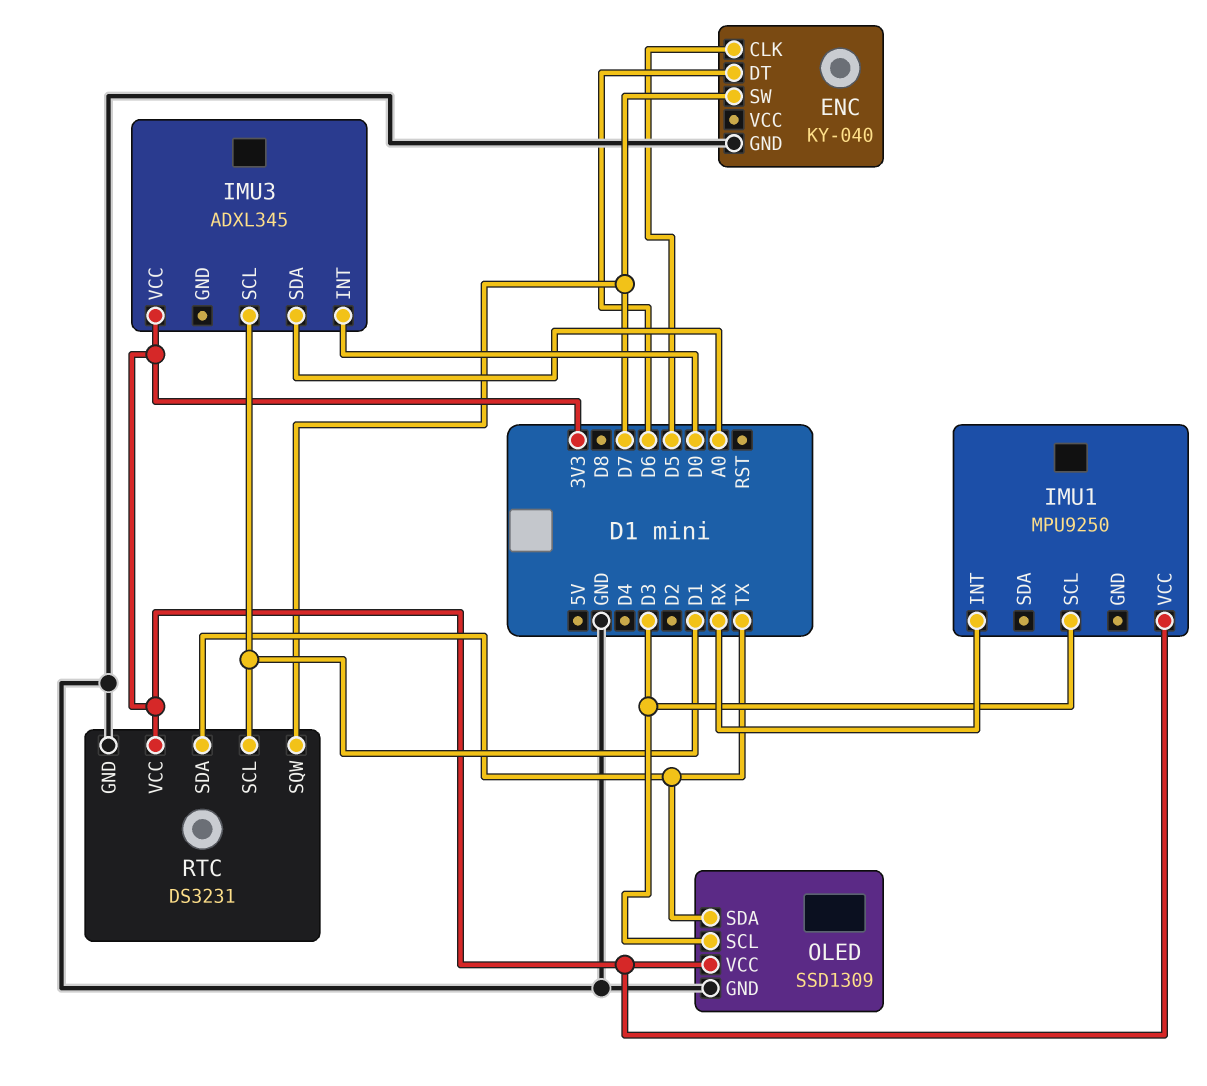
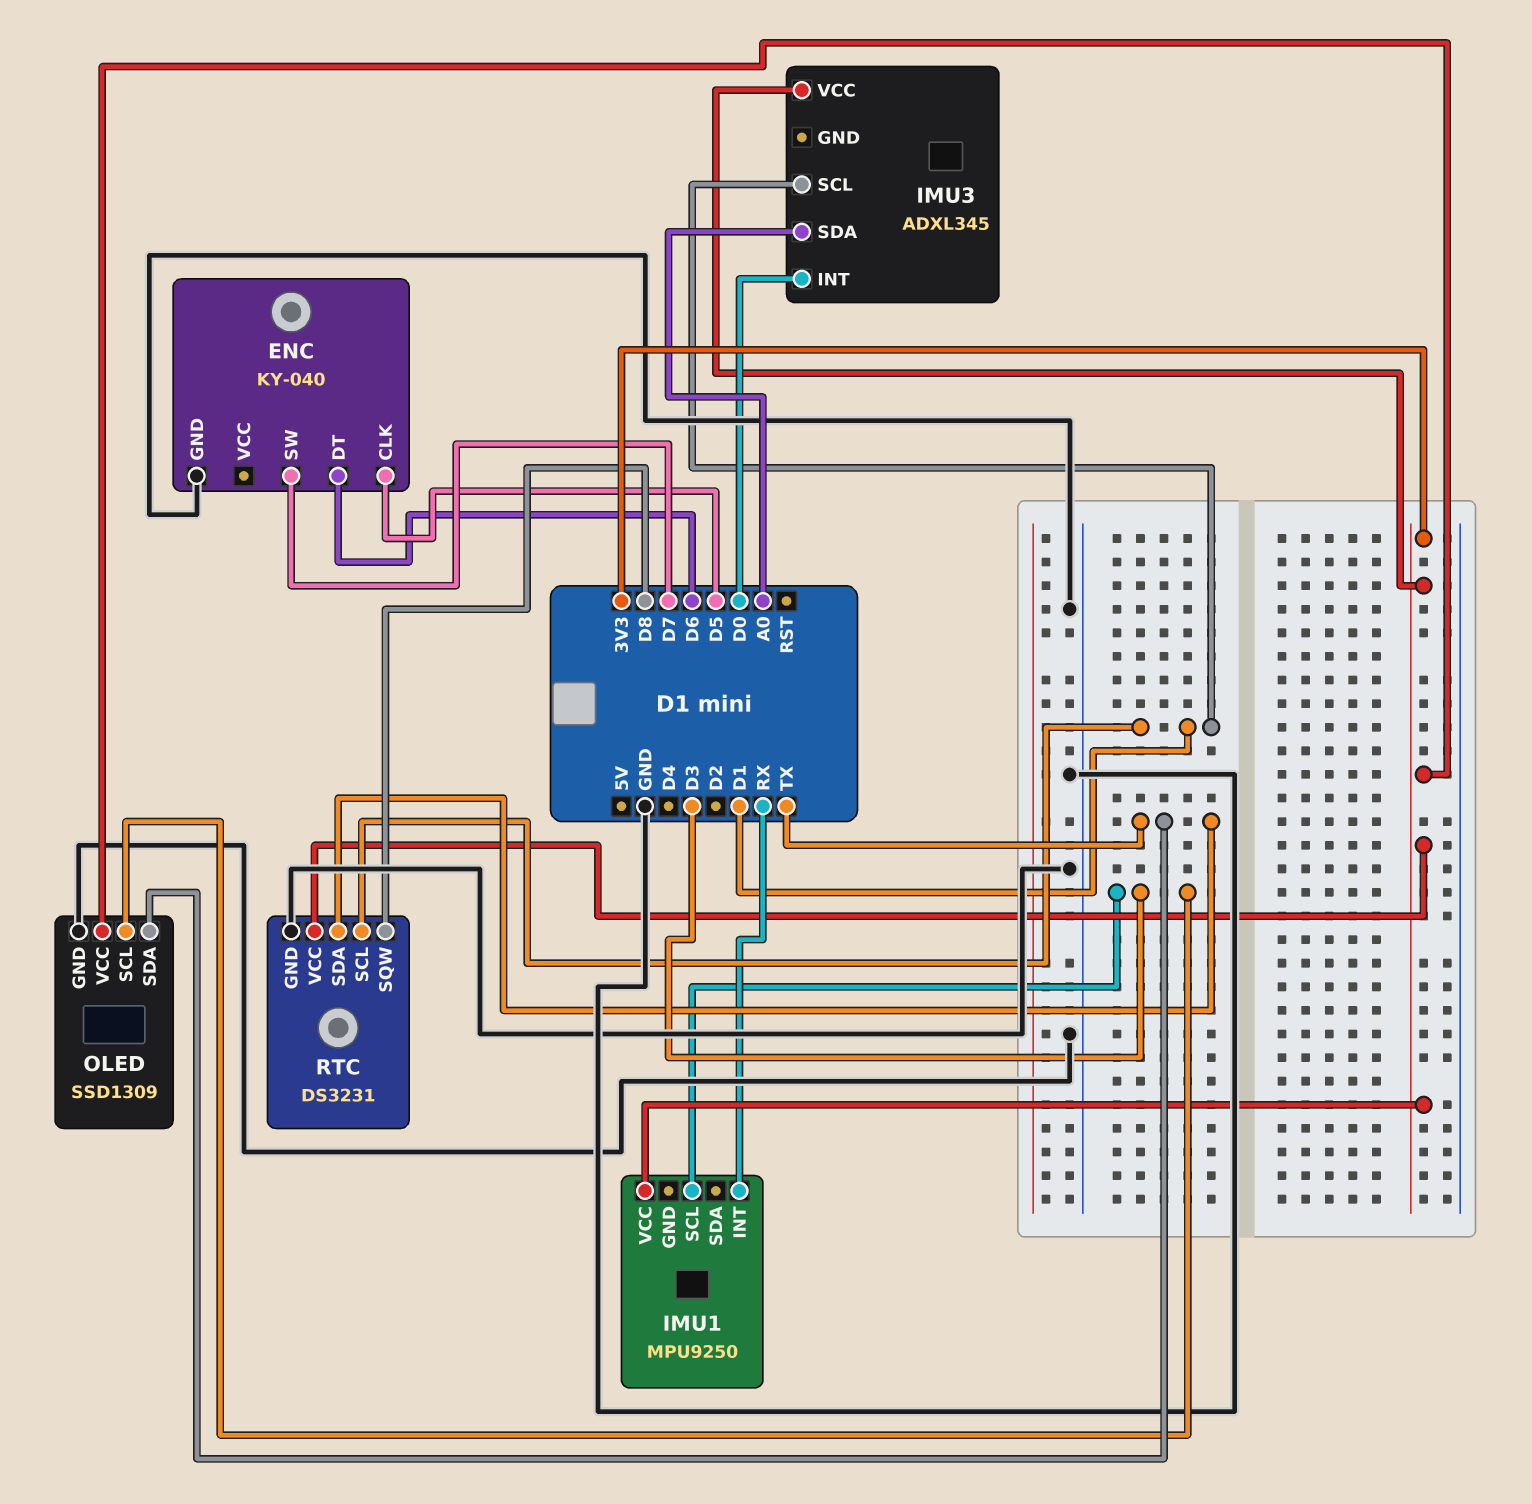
RTC pin SQW: D7 -> D8

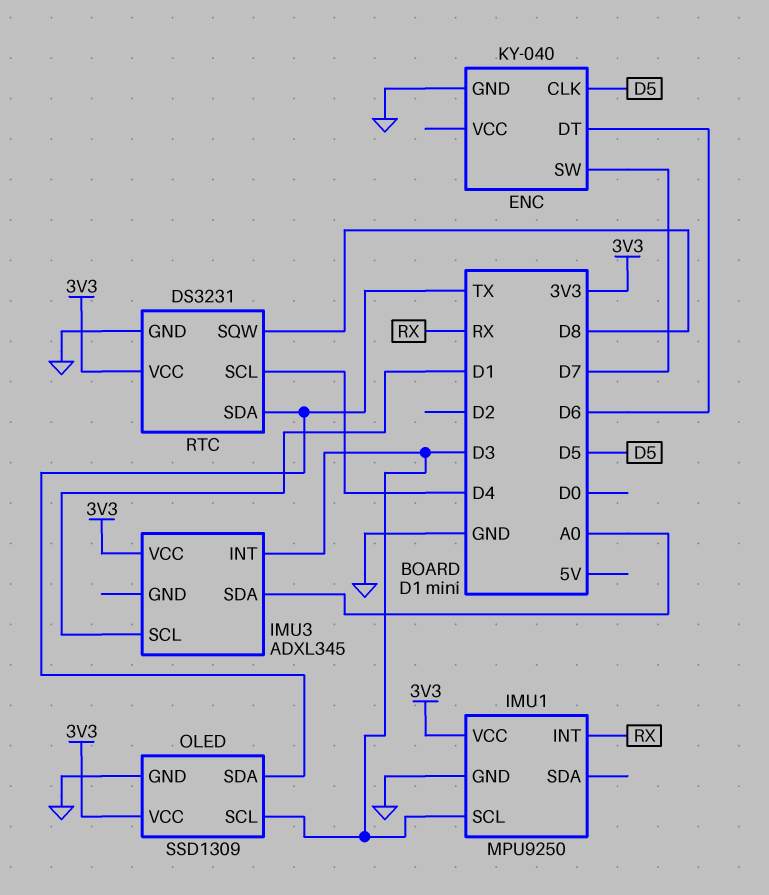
IMU1 pin GND: none -> GND
IMU3 pin INT: D0 -> D3
RTC pin SCL: D1 -> D4

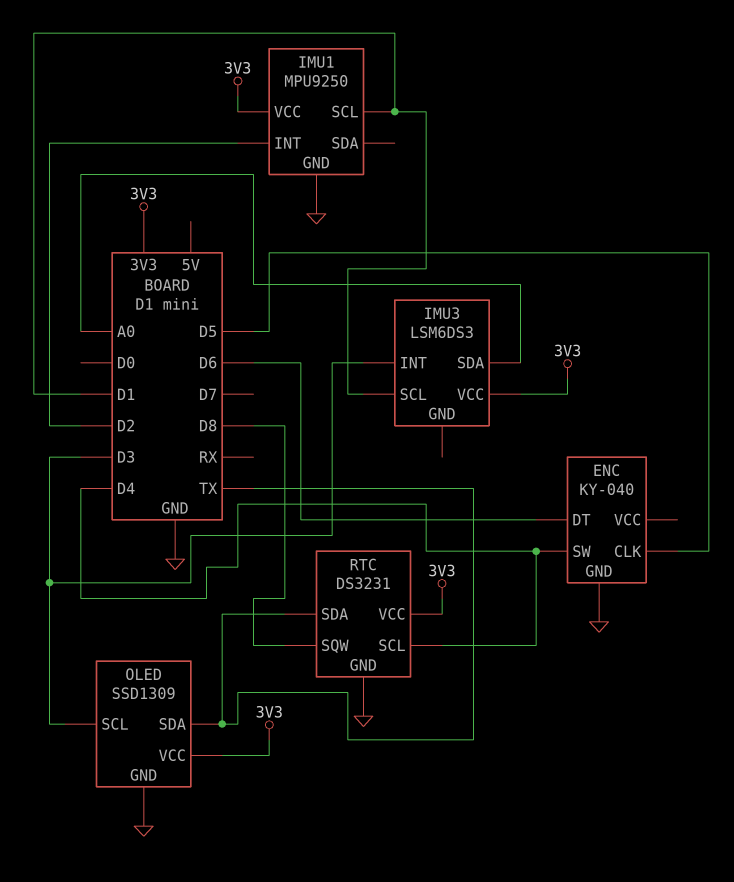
ENC pin SW: D7 -> D4
IMU1 pin INT: RX -> D2
IMU1 pin SCL: D3 -> D1
IMU3: ADXL345 -> LSM6DS3

